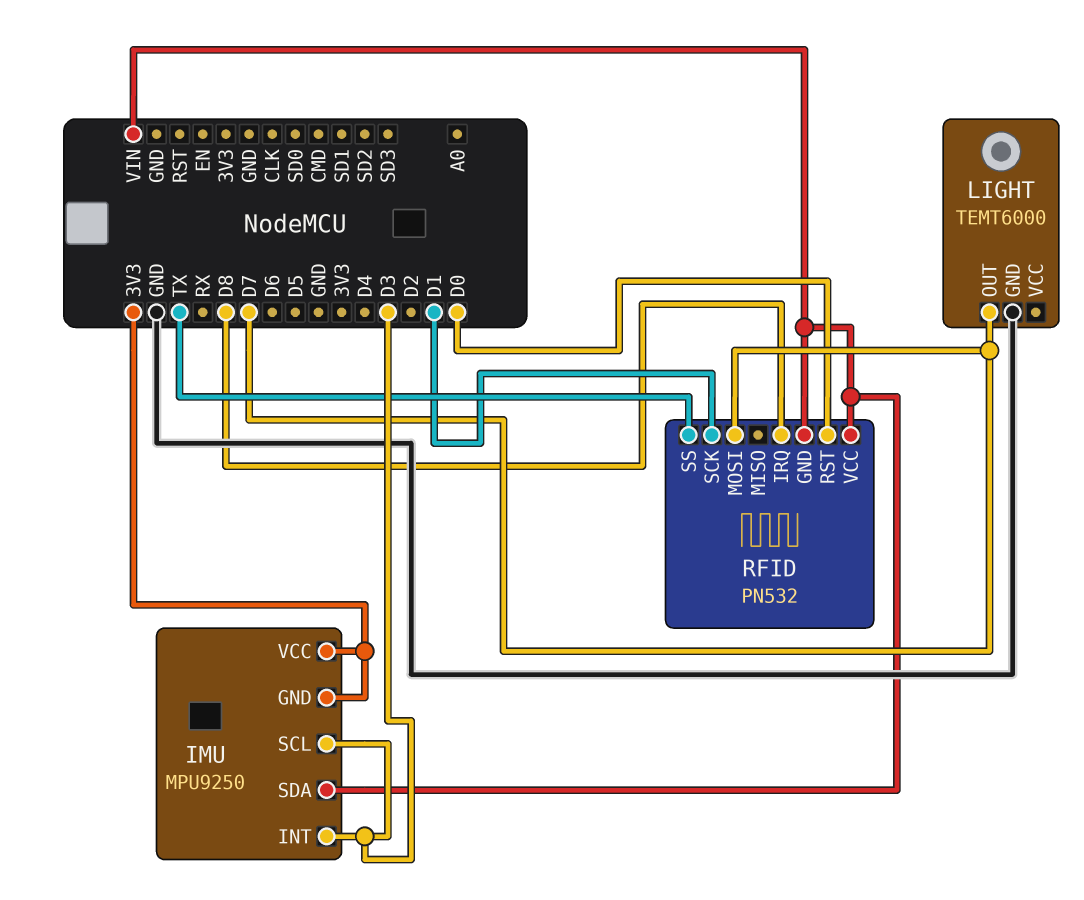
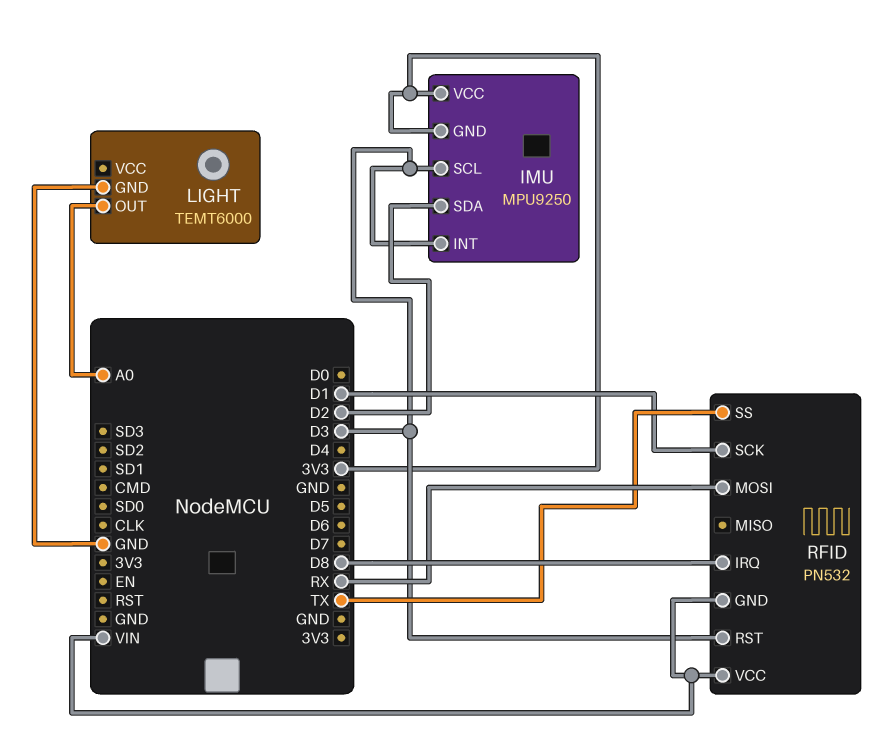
IMU pin SDA: VIN -> D2
LIGHT pin OUT: D7 -> A0
RFID pin MOSI: D7 -> RX
RFID pin RST: D0 -> D3

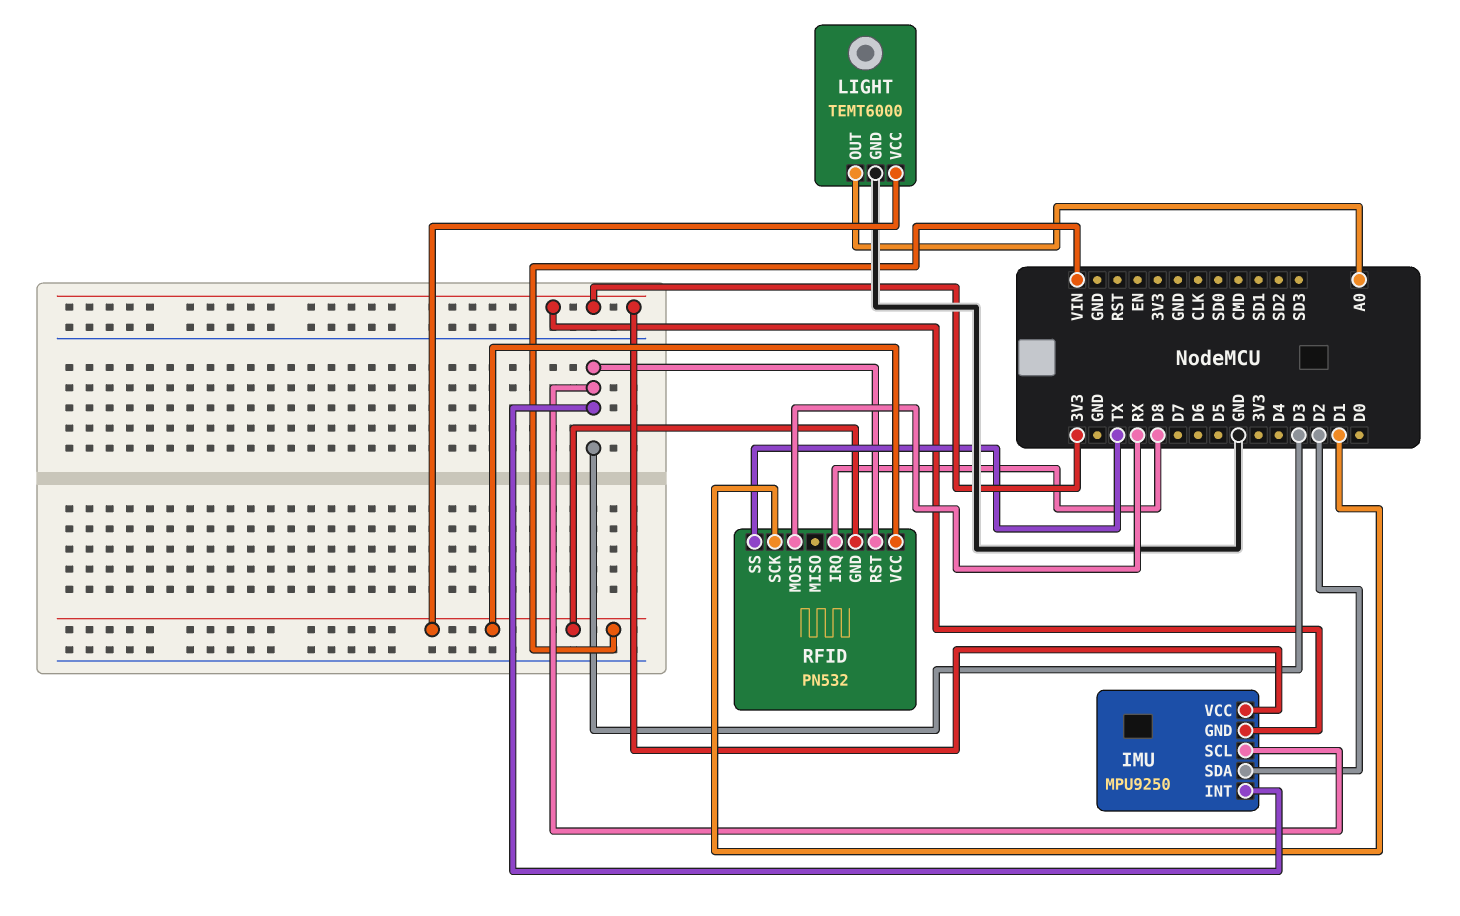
LIGHT pin VCC: none -> VIN

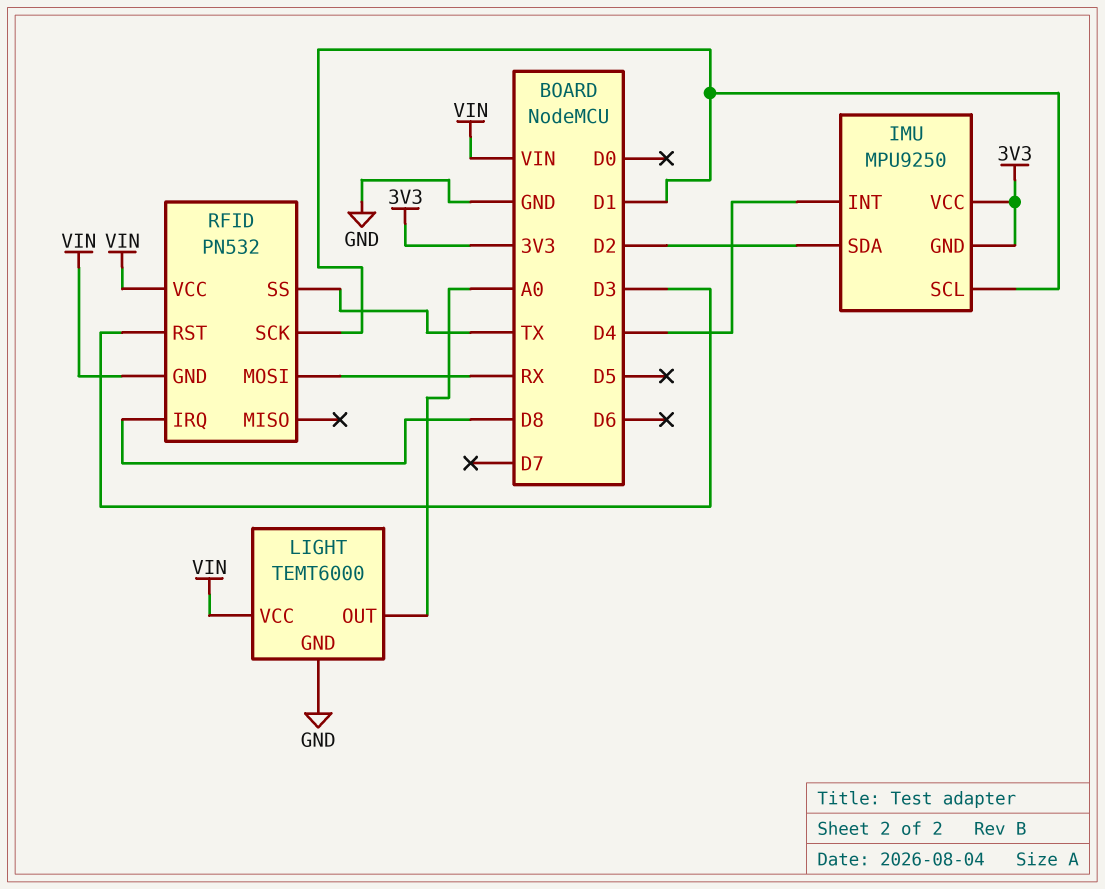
IMU pin INT: D3 -> D4
IMU pin SCL: D3 -> D1

